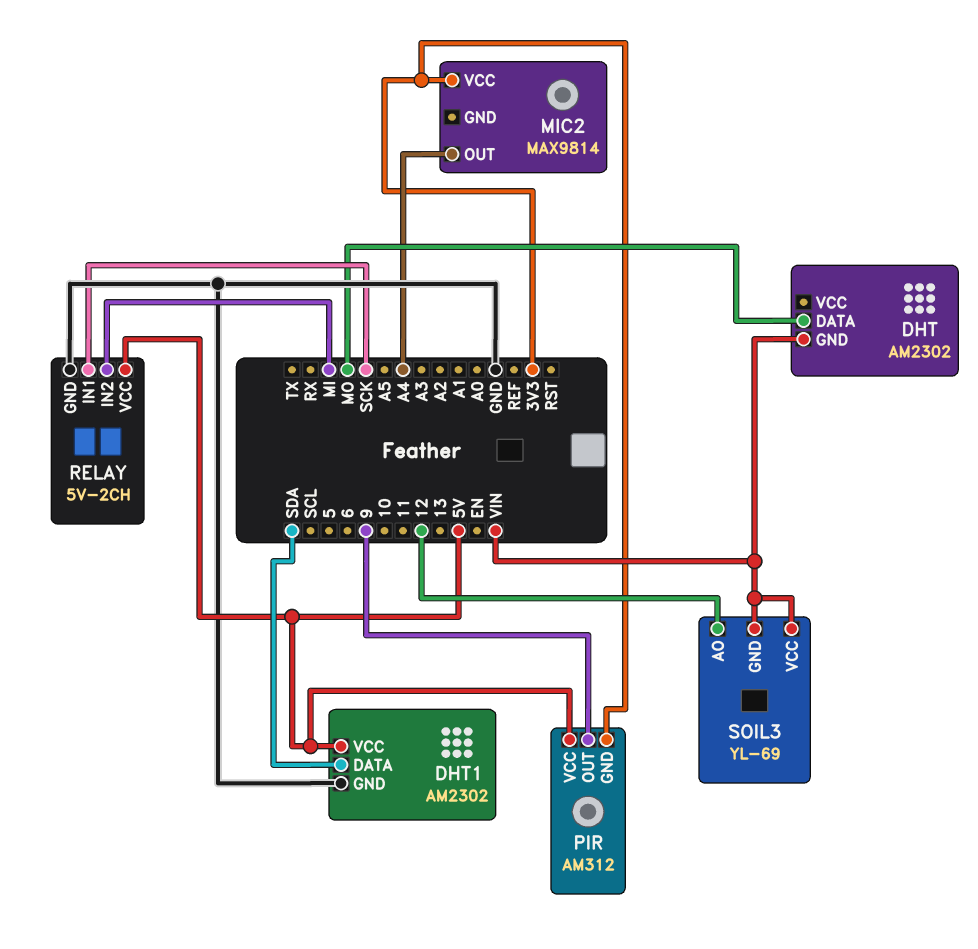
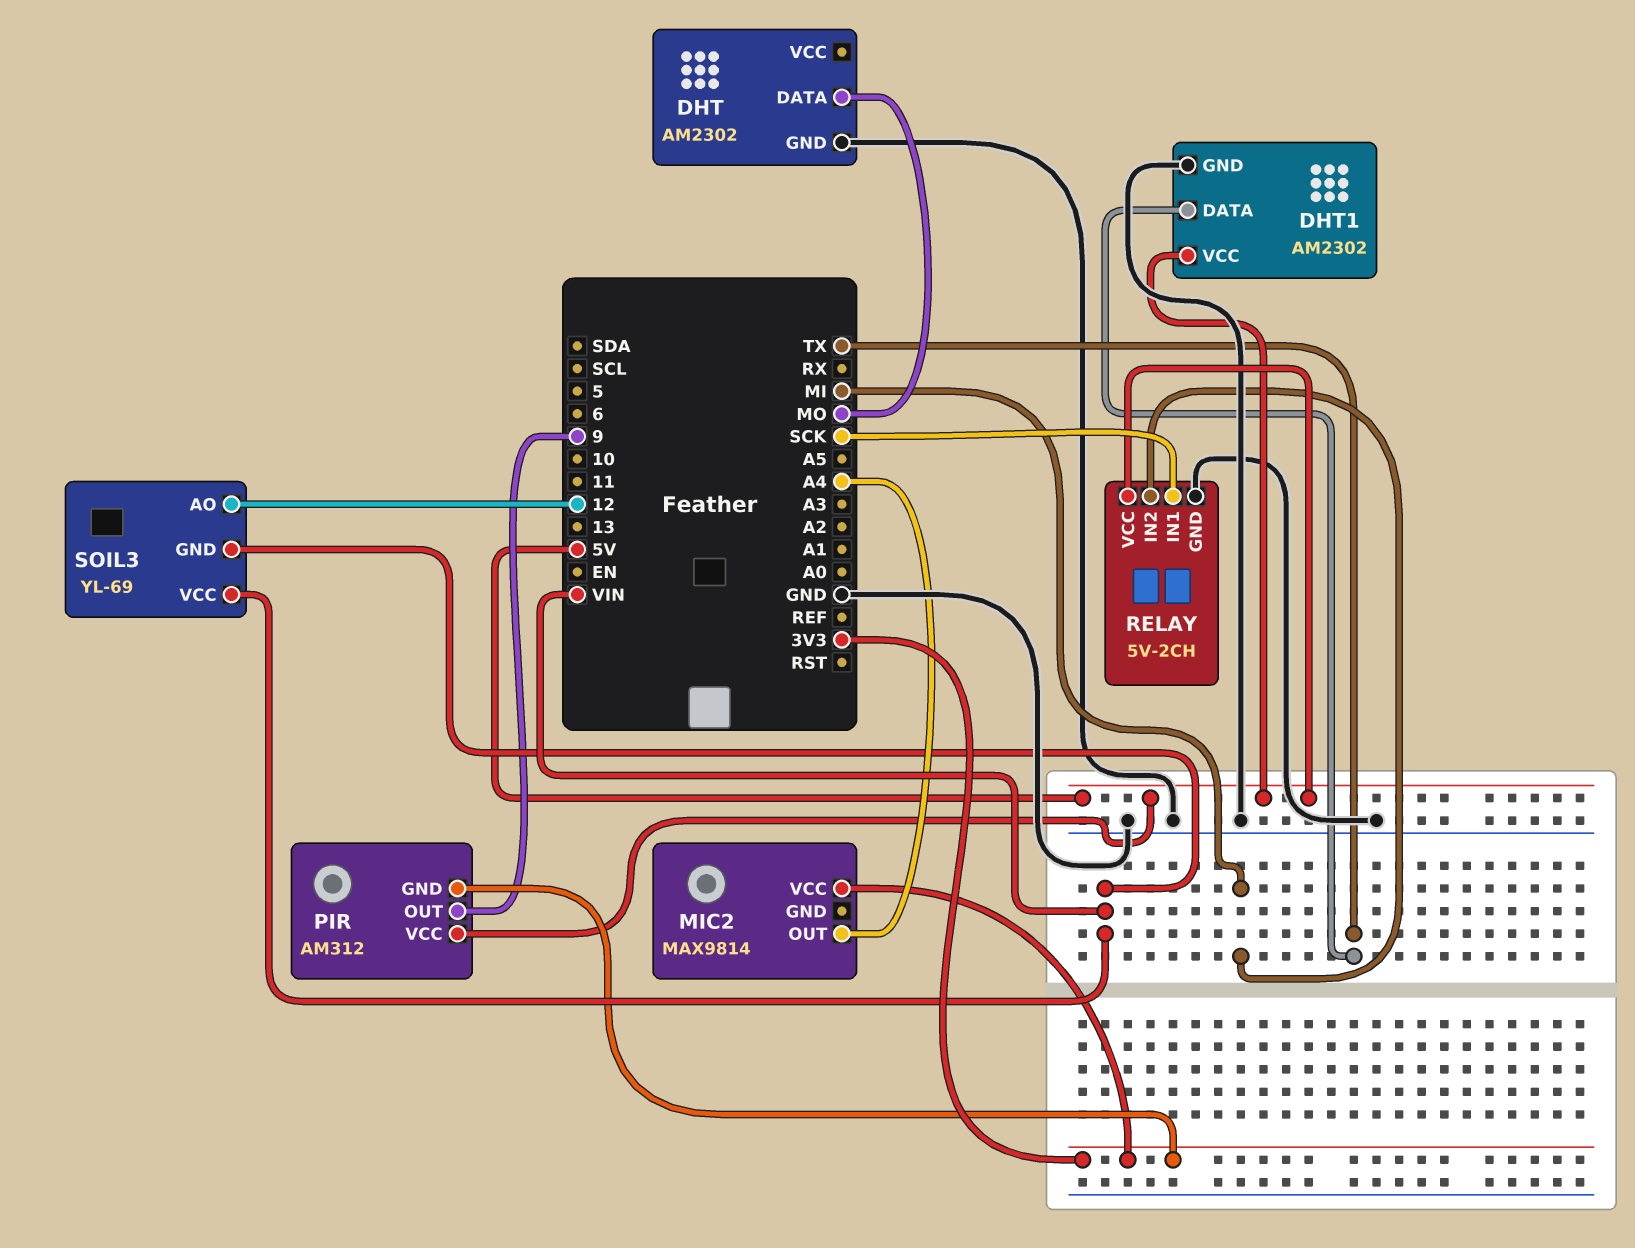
DHT pin GND: VIN -> GND
DHT1 pin DATA: SDA -> TX

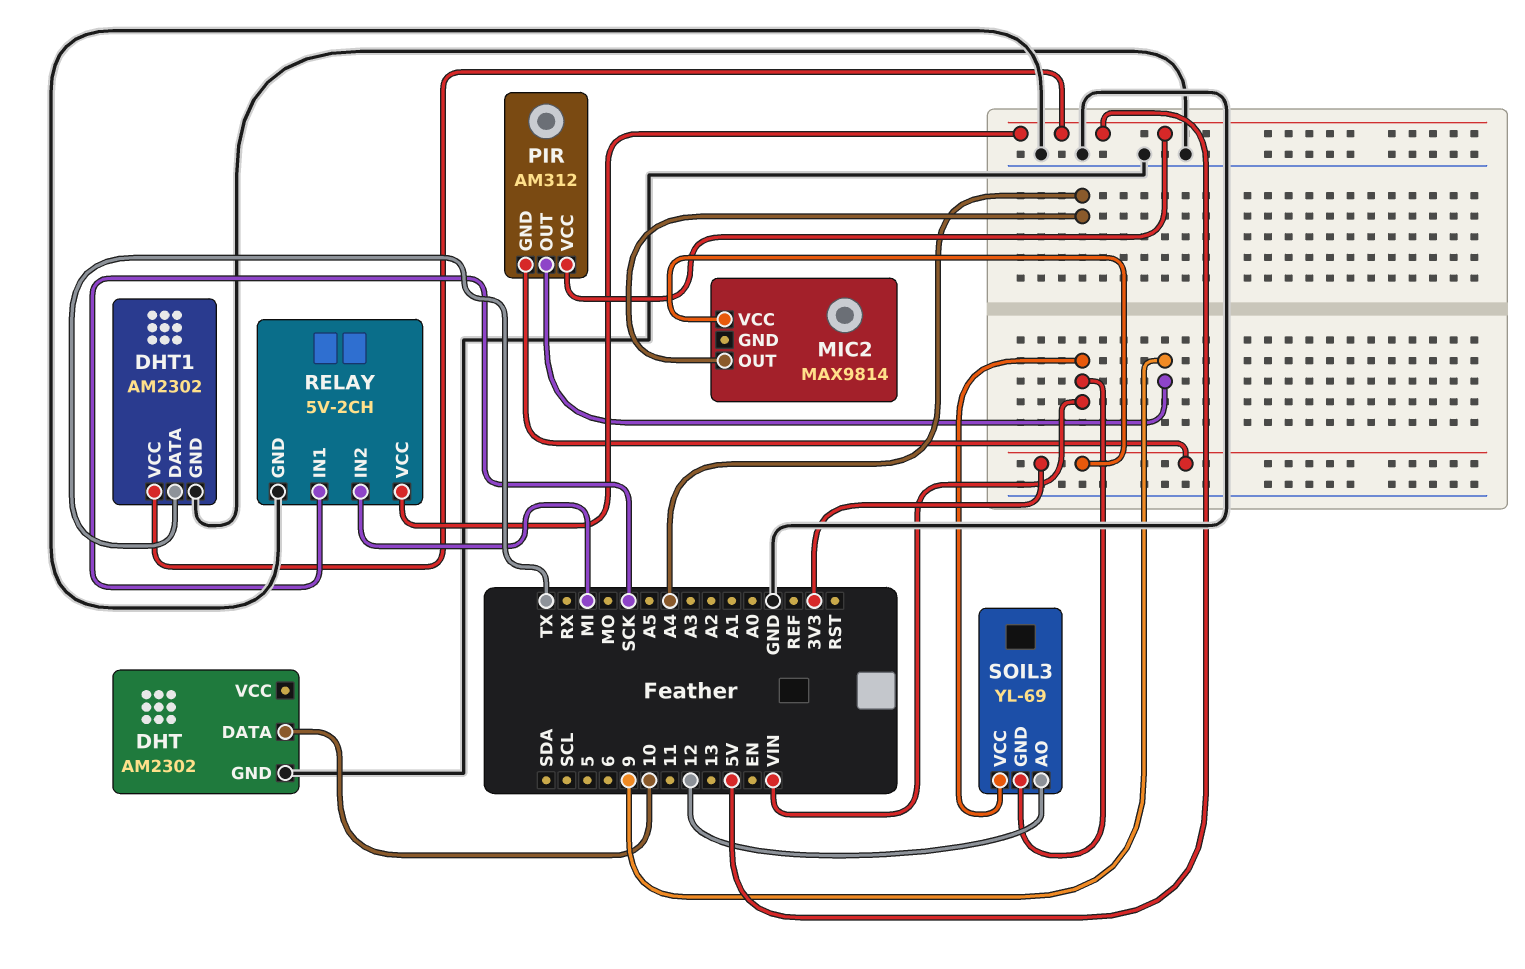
DHT pin DATA: MO -> 10

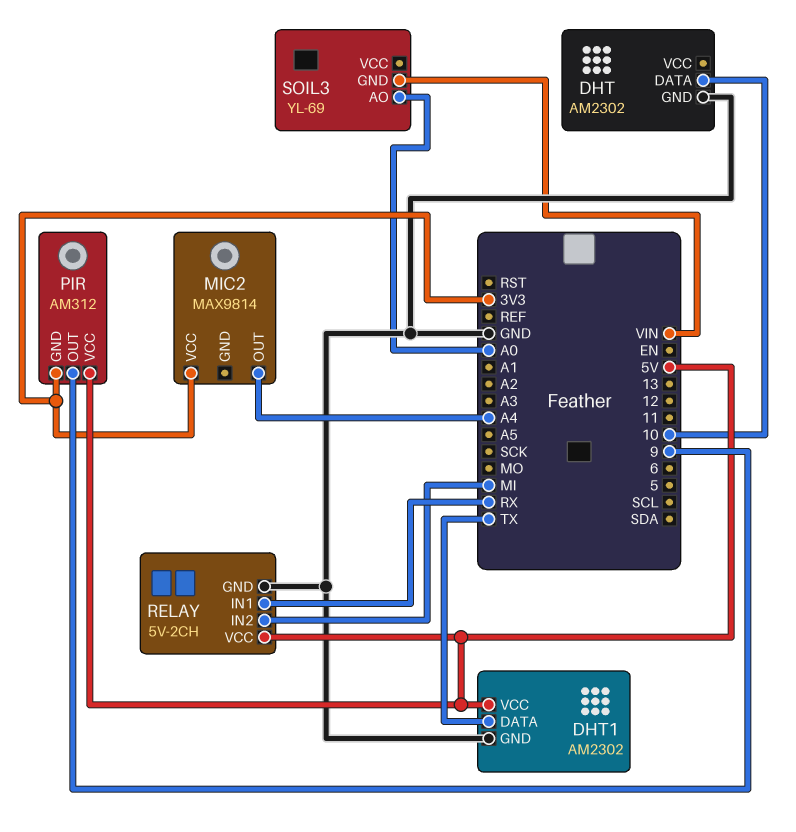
RELAY pin IN1: SCK -> RX
SOIL3 pin AO: 12 -> A0
SOIL3 pin VCC: VIN -> none

